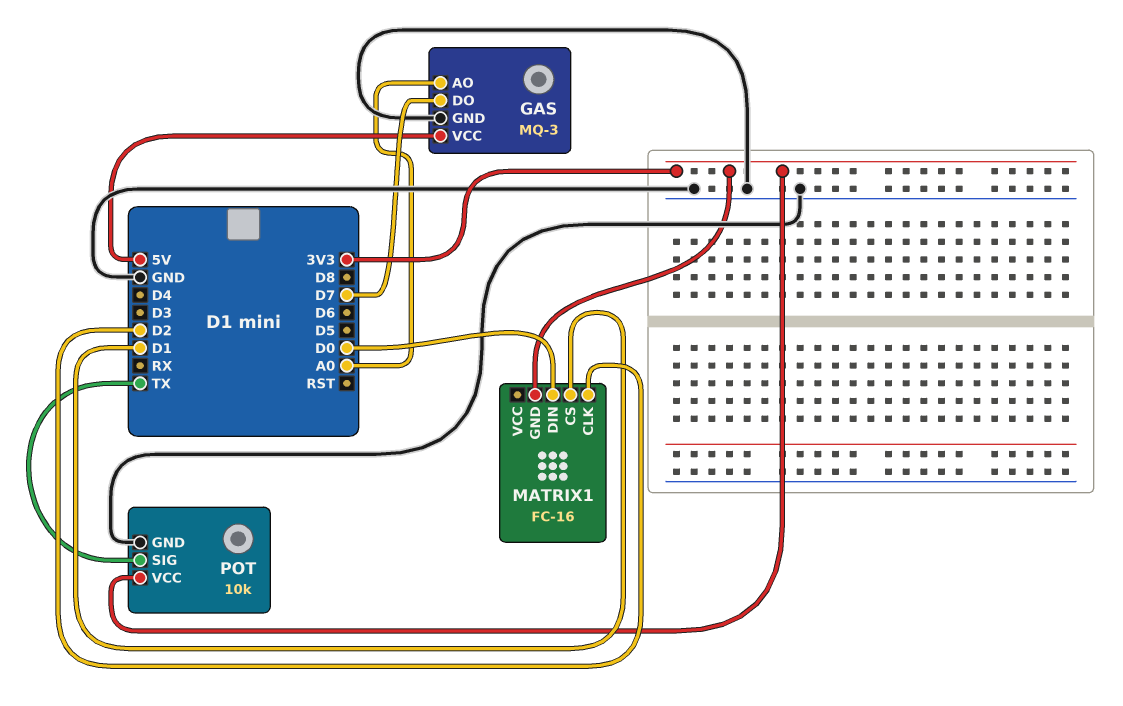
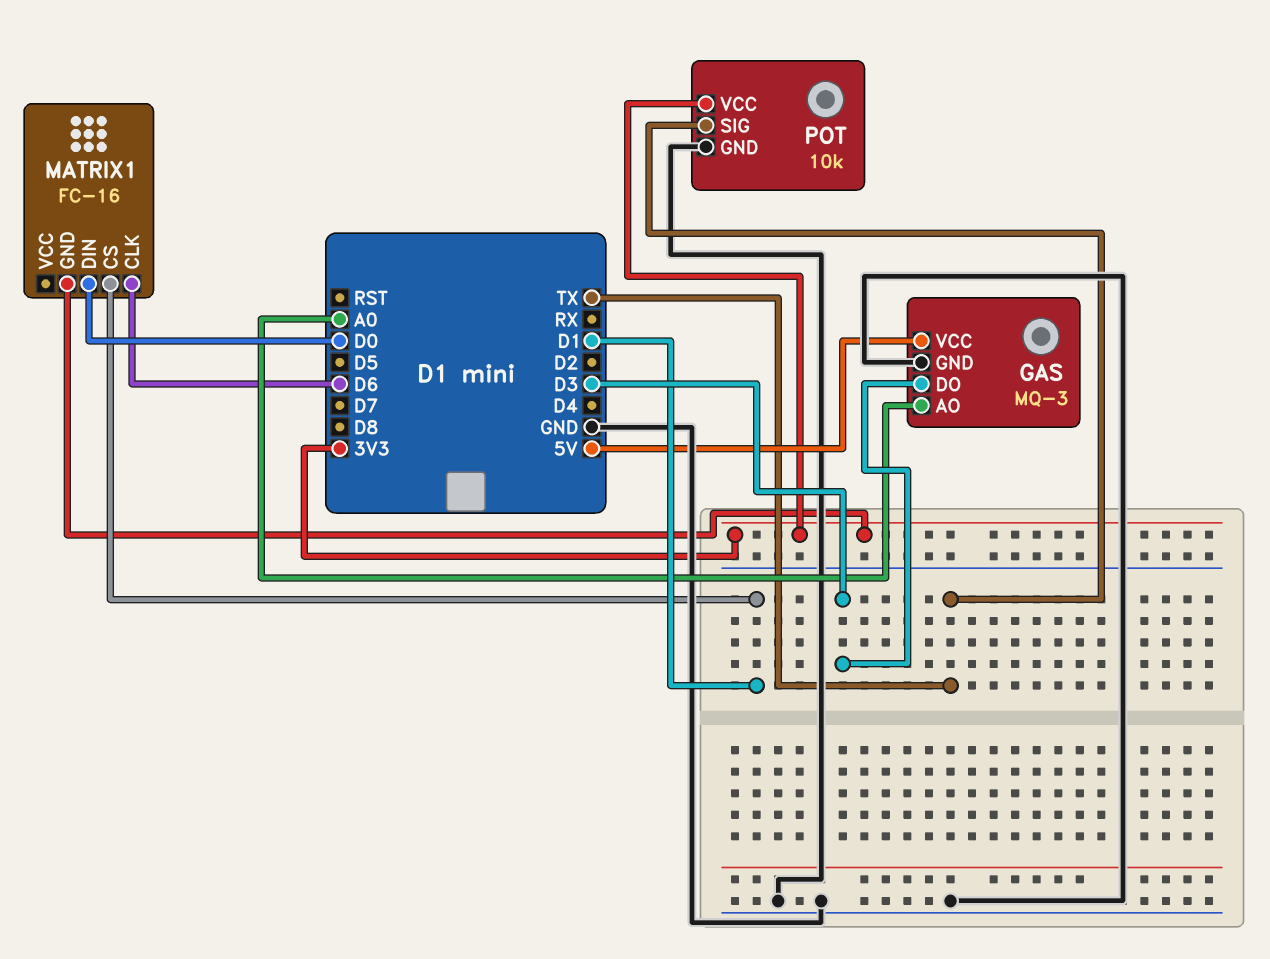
GAS pin DO: D7 -> D3
MATRIX1 pin CLK: D2 -> D6

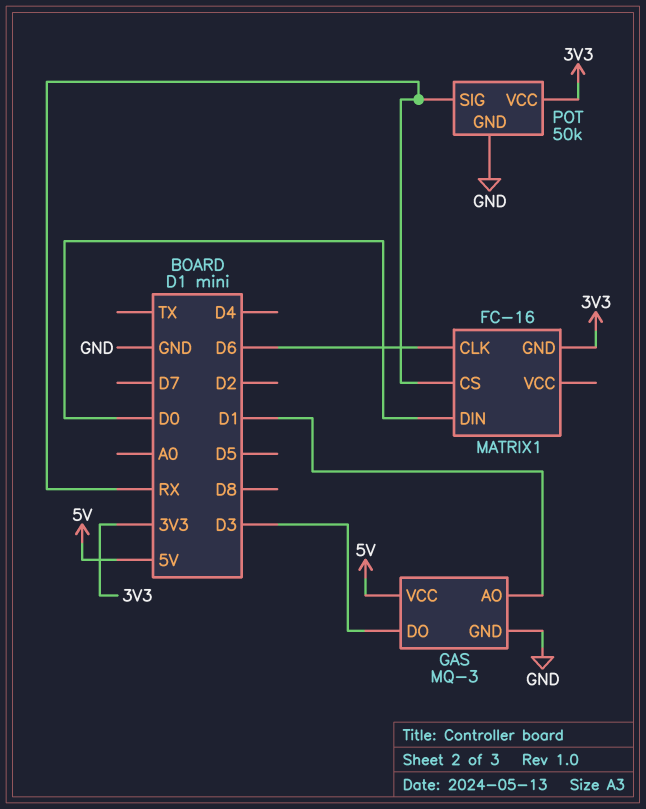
GAS pin AO: A0 -> D1
MATRIX1 pin CS: D1 -> RX
POT: 10k -> 50k
POT pin SIG: TX -> RX

